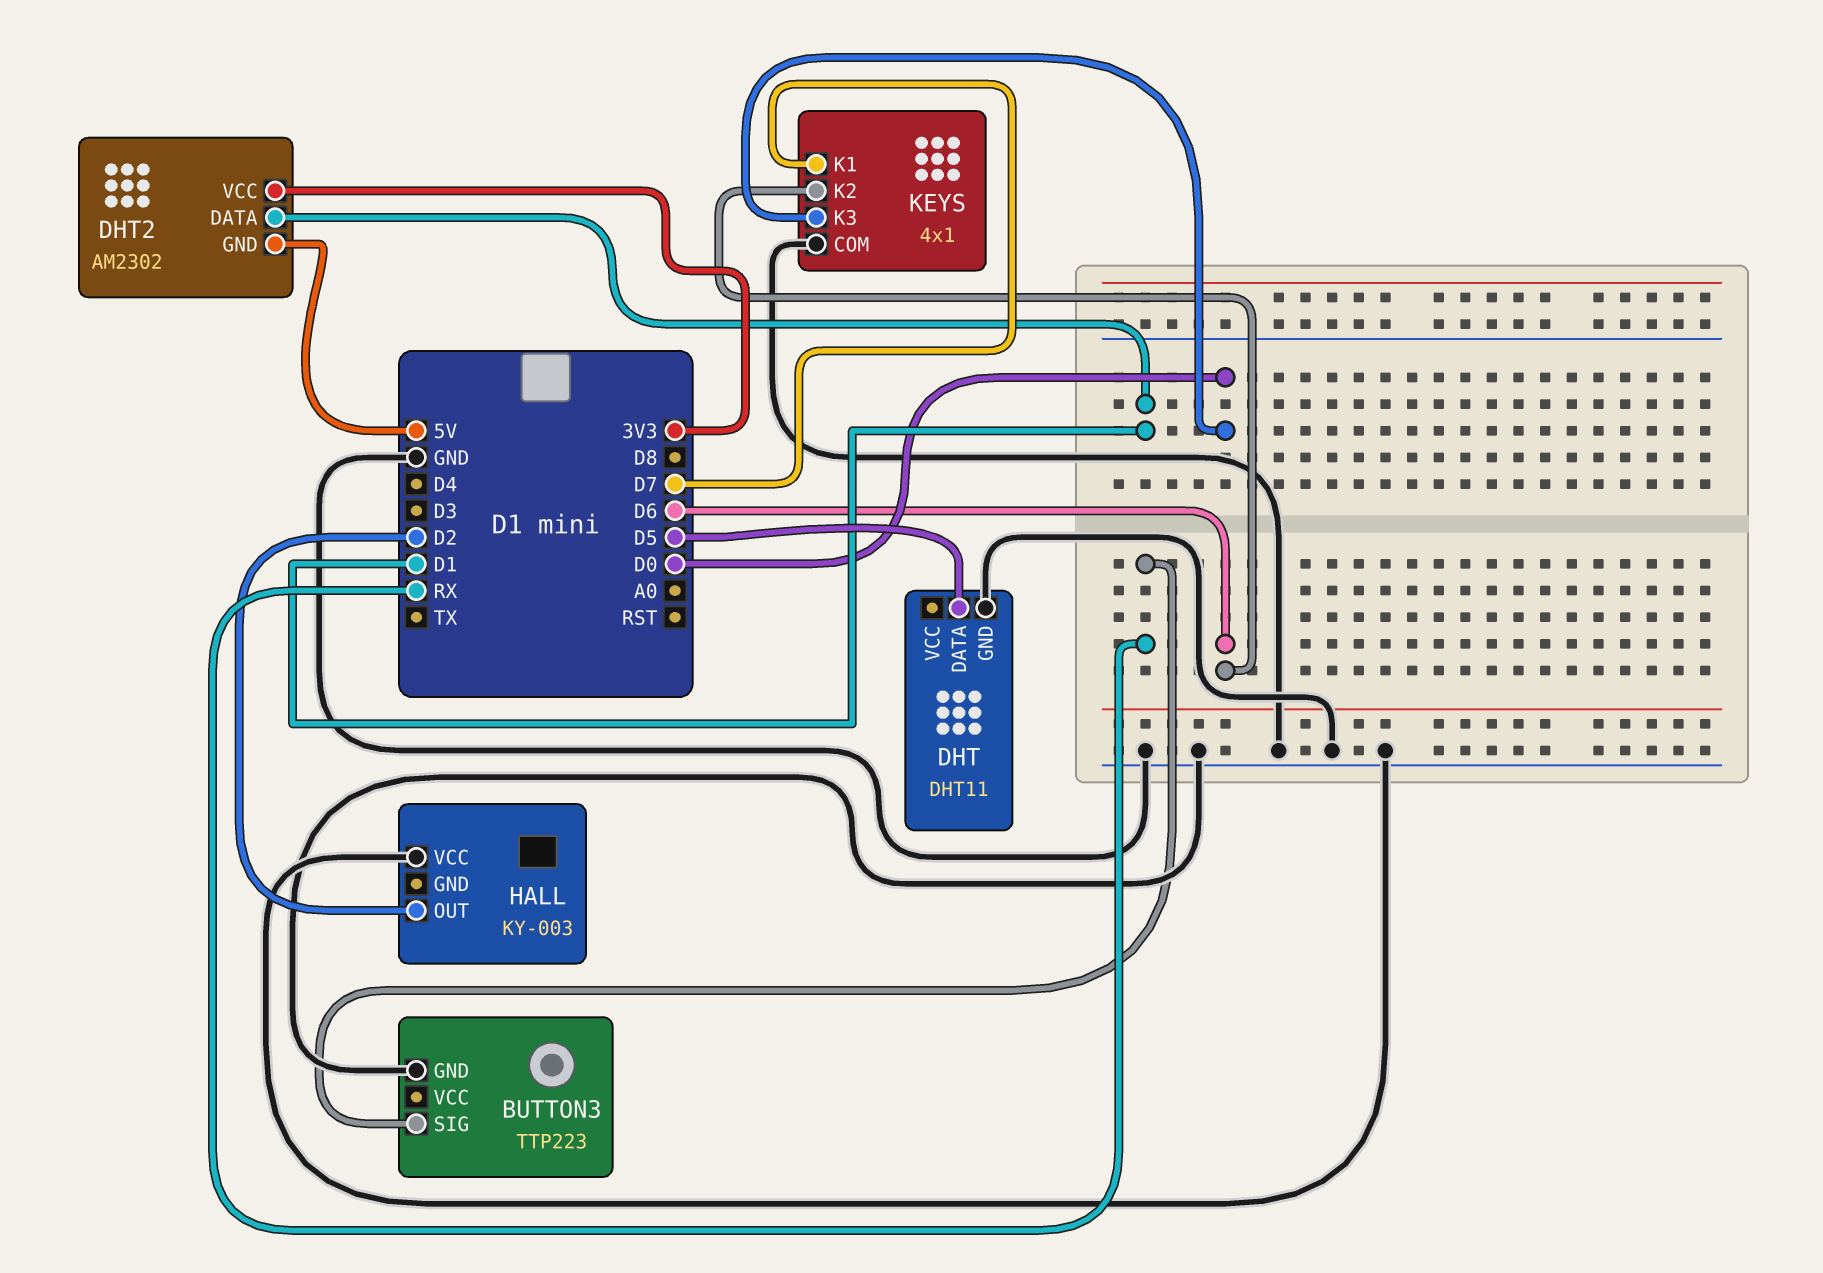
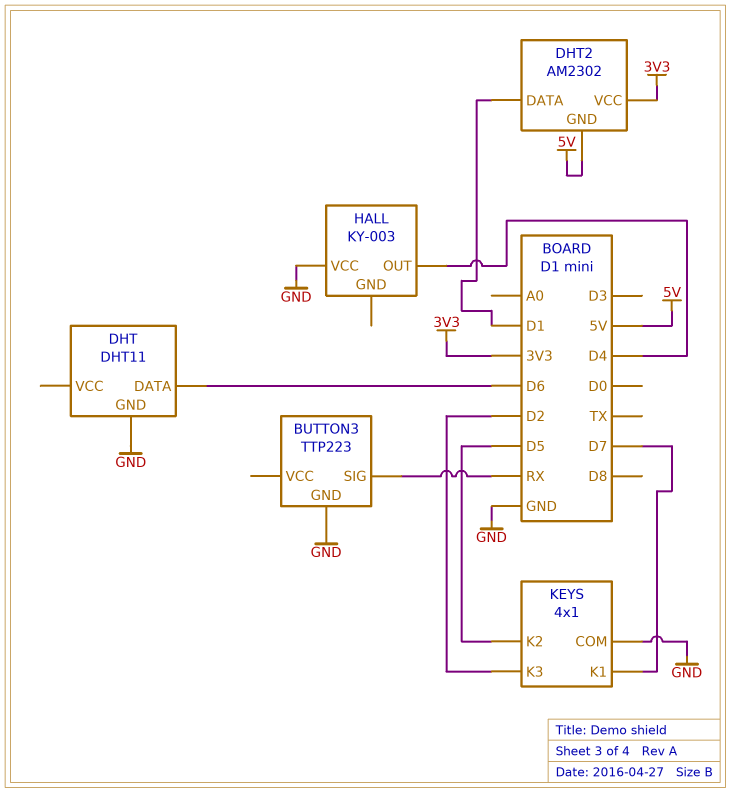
DHT pin DATA: D5 -> D6
HALL pin OUT: D2 -> D4
KEYS pin K2: D6 -> D5
KEYS pin K3: D0 -> D2

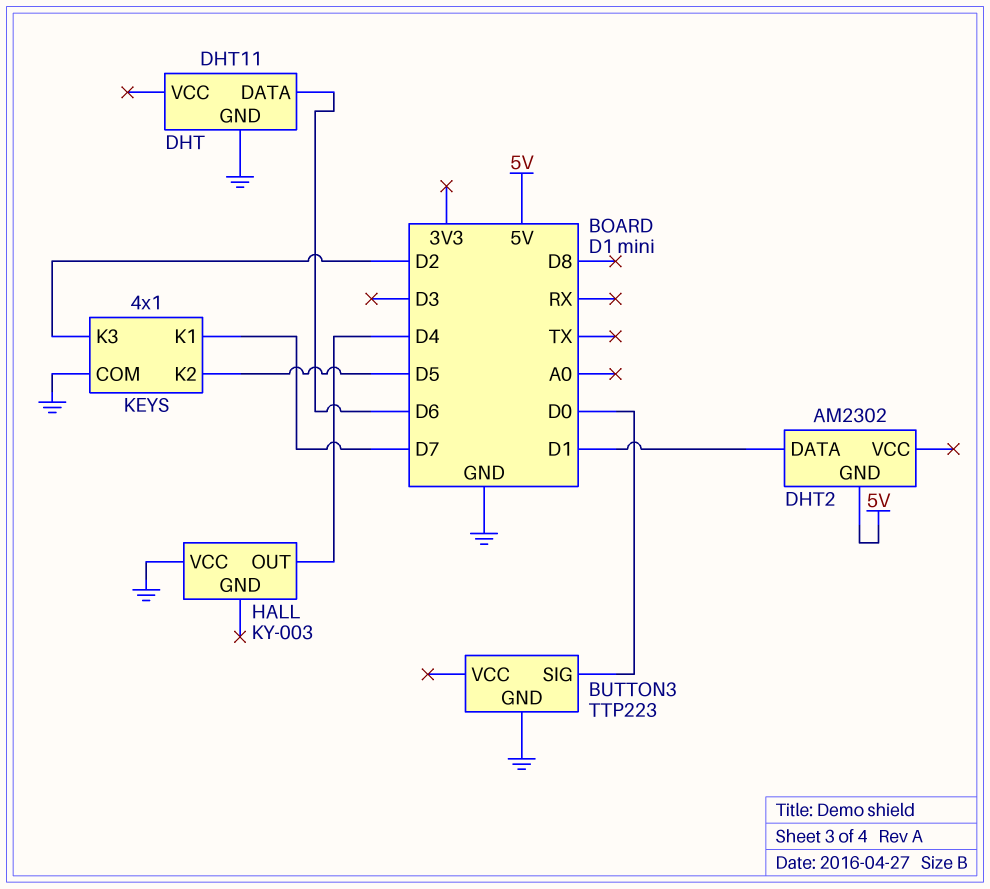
BUTTON3 pin SIG: RX -> D0
DHT2 pin VCC: 3V3 -> none

